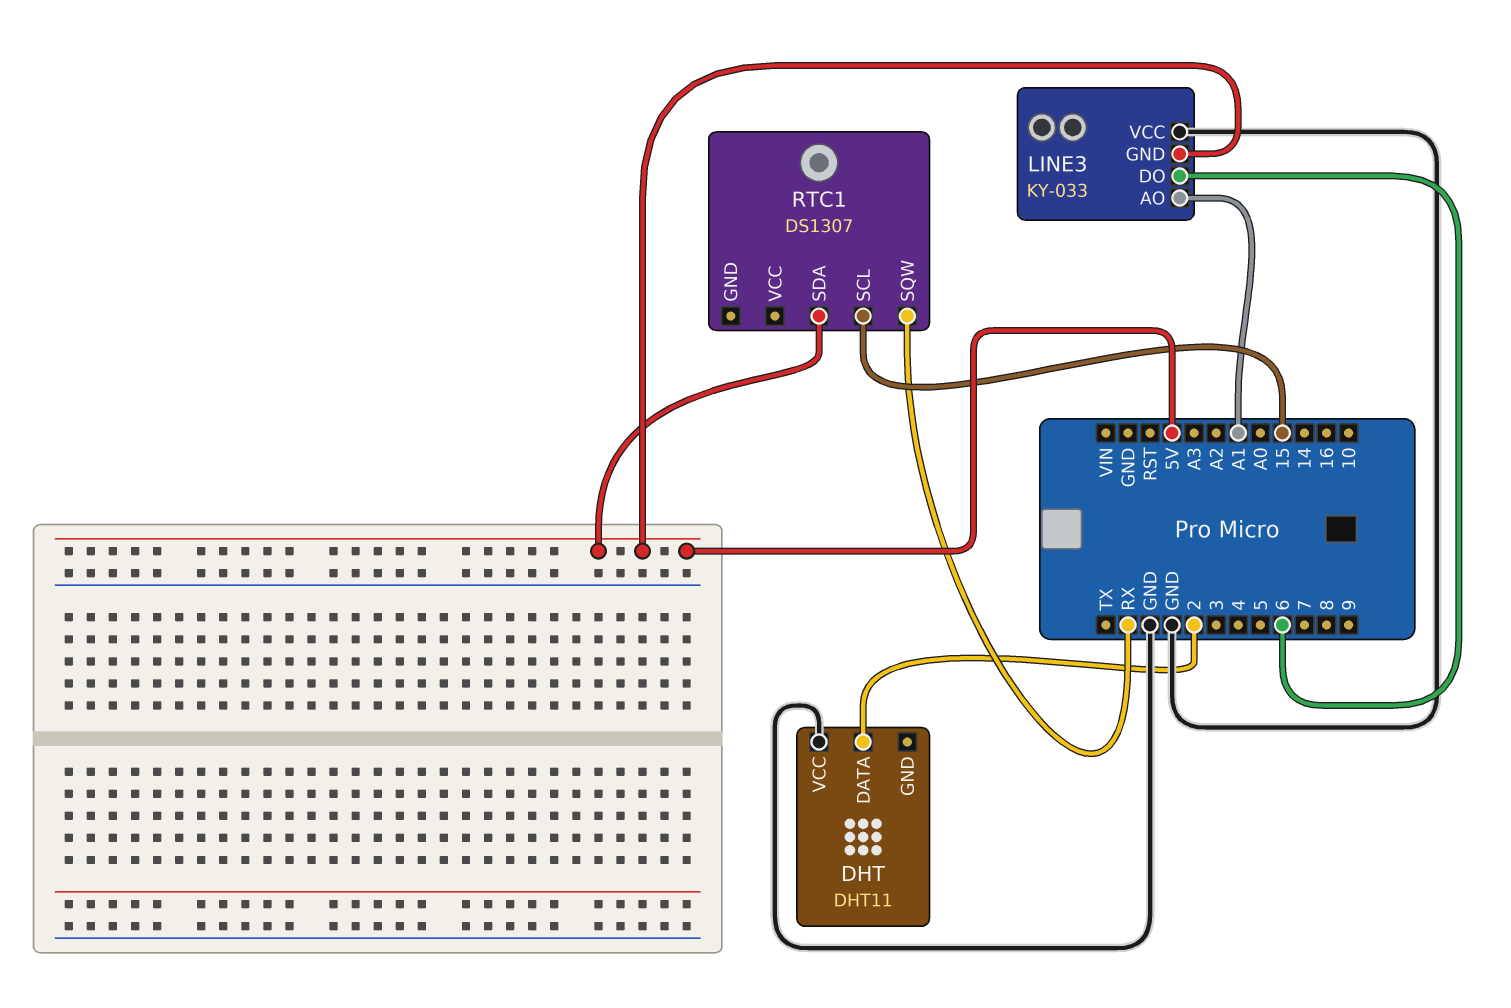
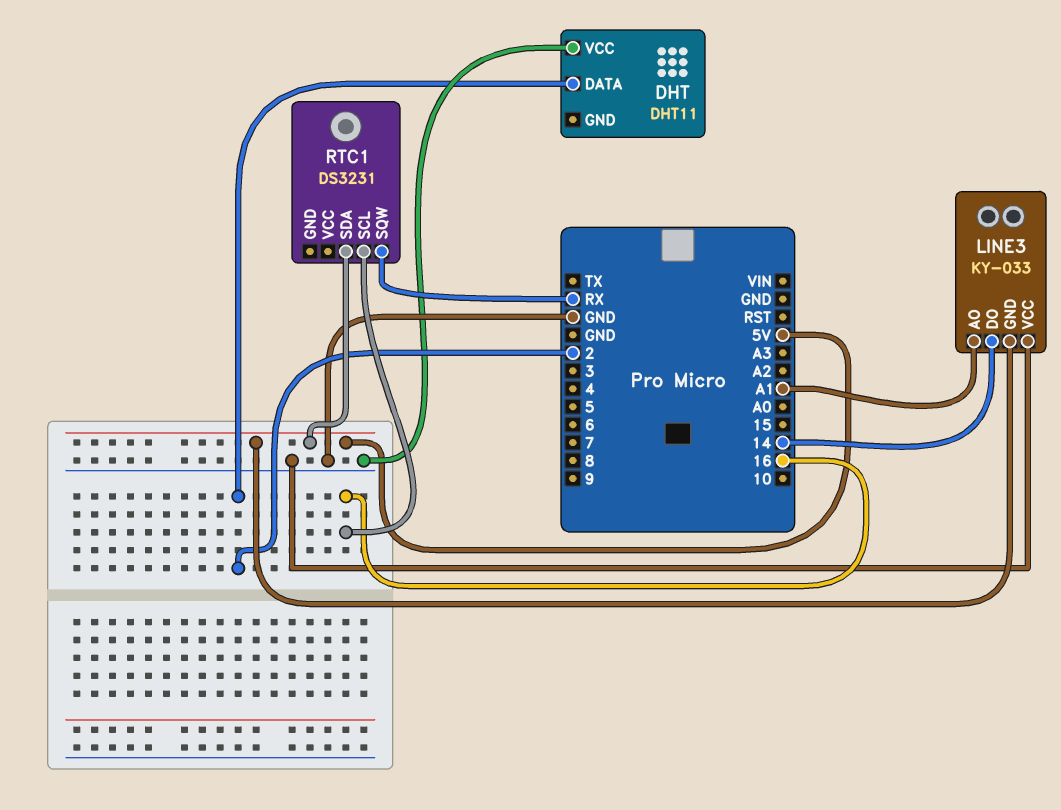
LINE3 pin DO: 6 -> 14
RTC1: DS1307 -> DS3231
RTC1 pin SCL: 15 -> 16

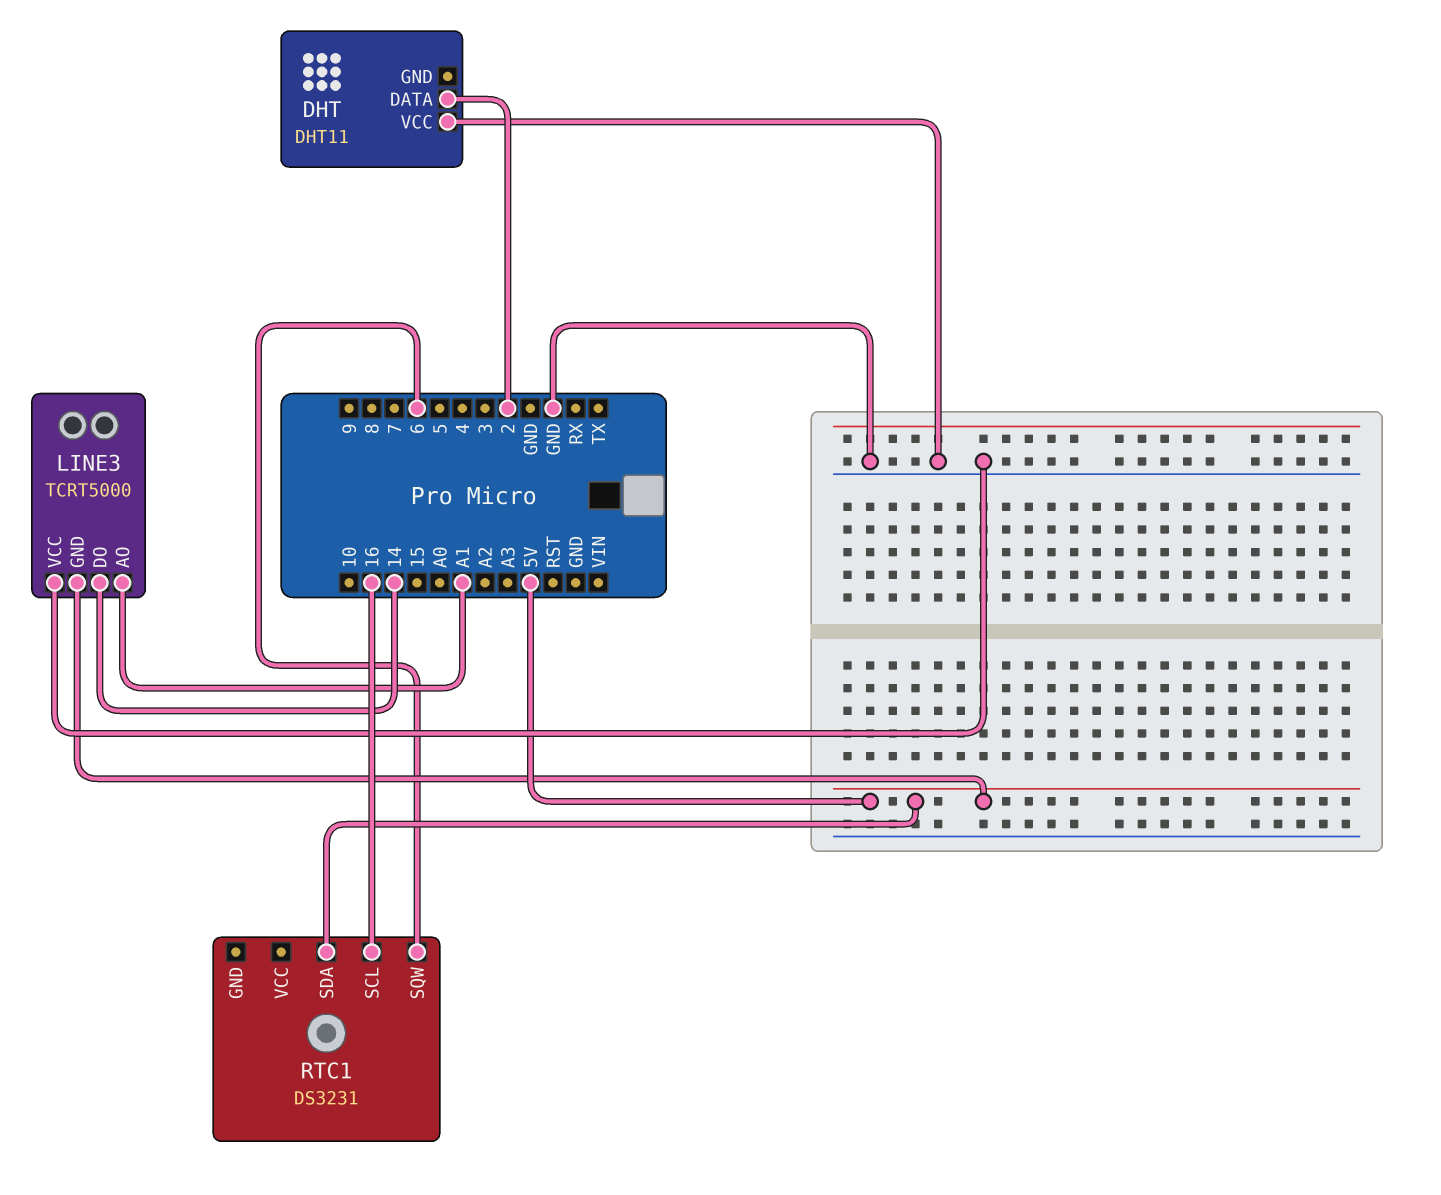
LINE3: KY-033 -> TCRT5000
RTC1 pin SQW: RX -> 6

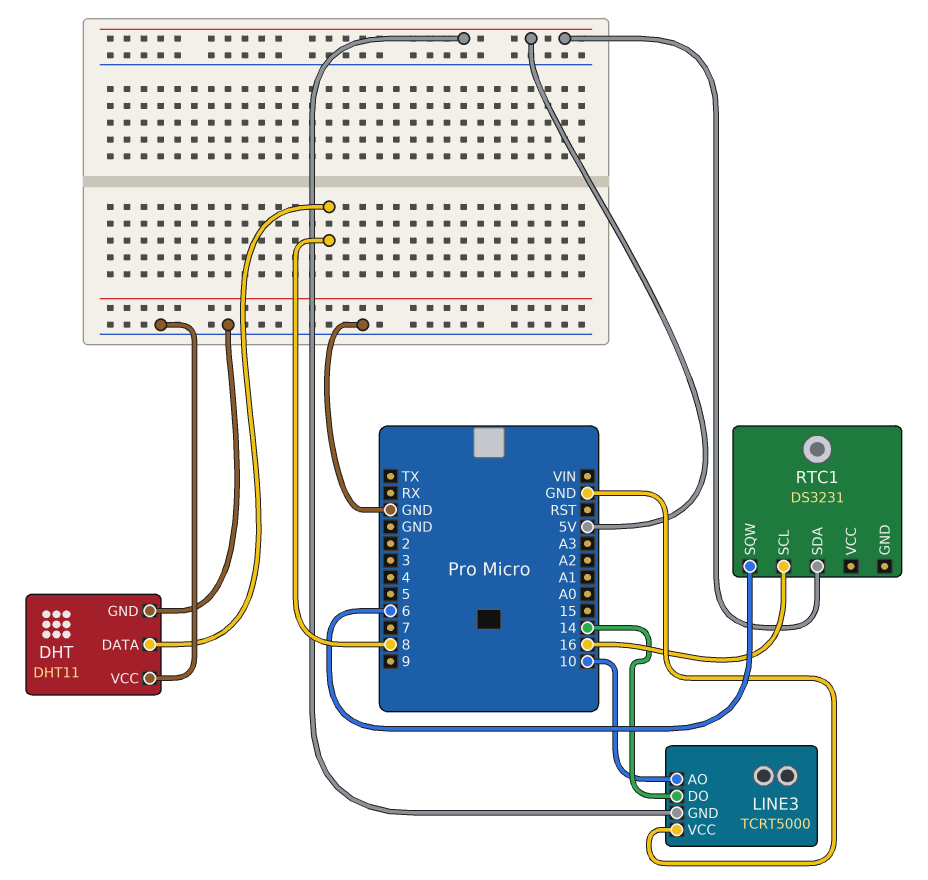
DHT pin DATA: 2 -> 8
DHT pin GND: none -> GND
LINE3 pin AO: A1 -> 10

